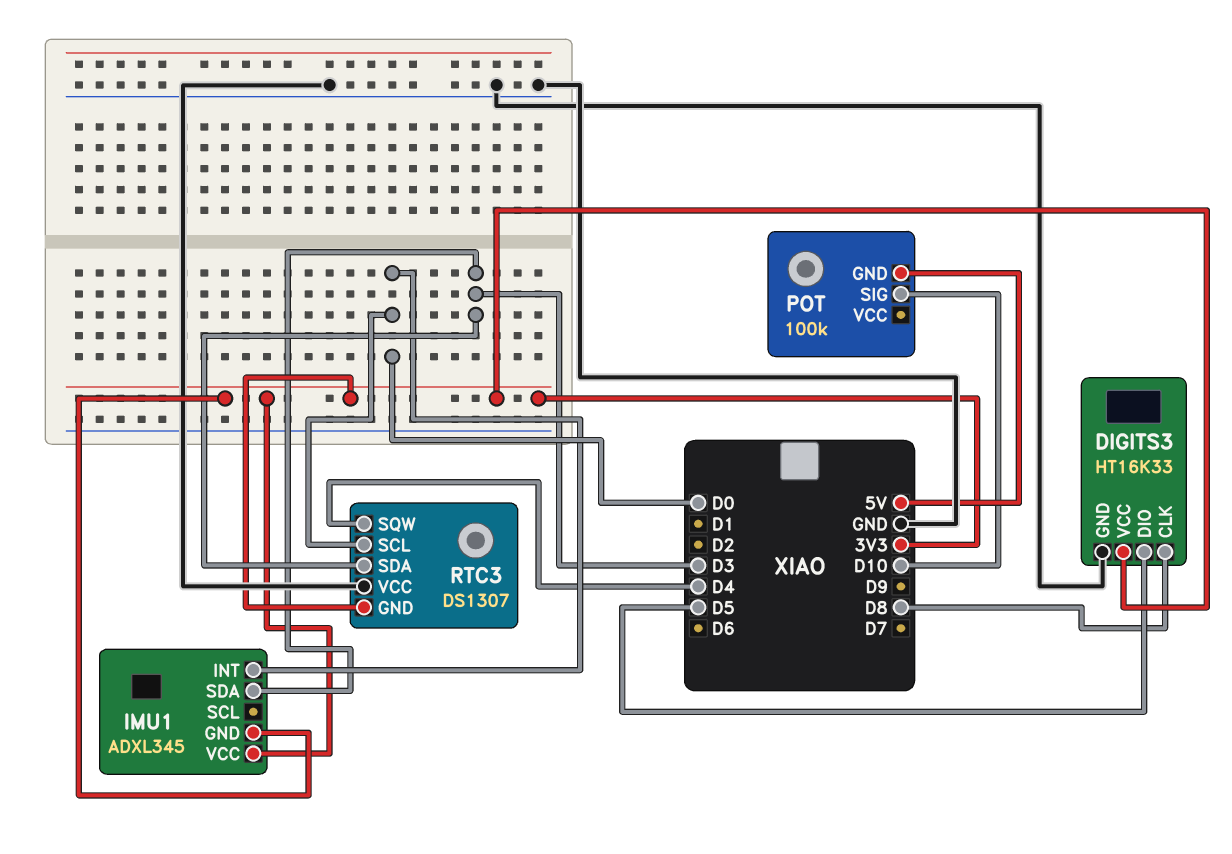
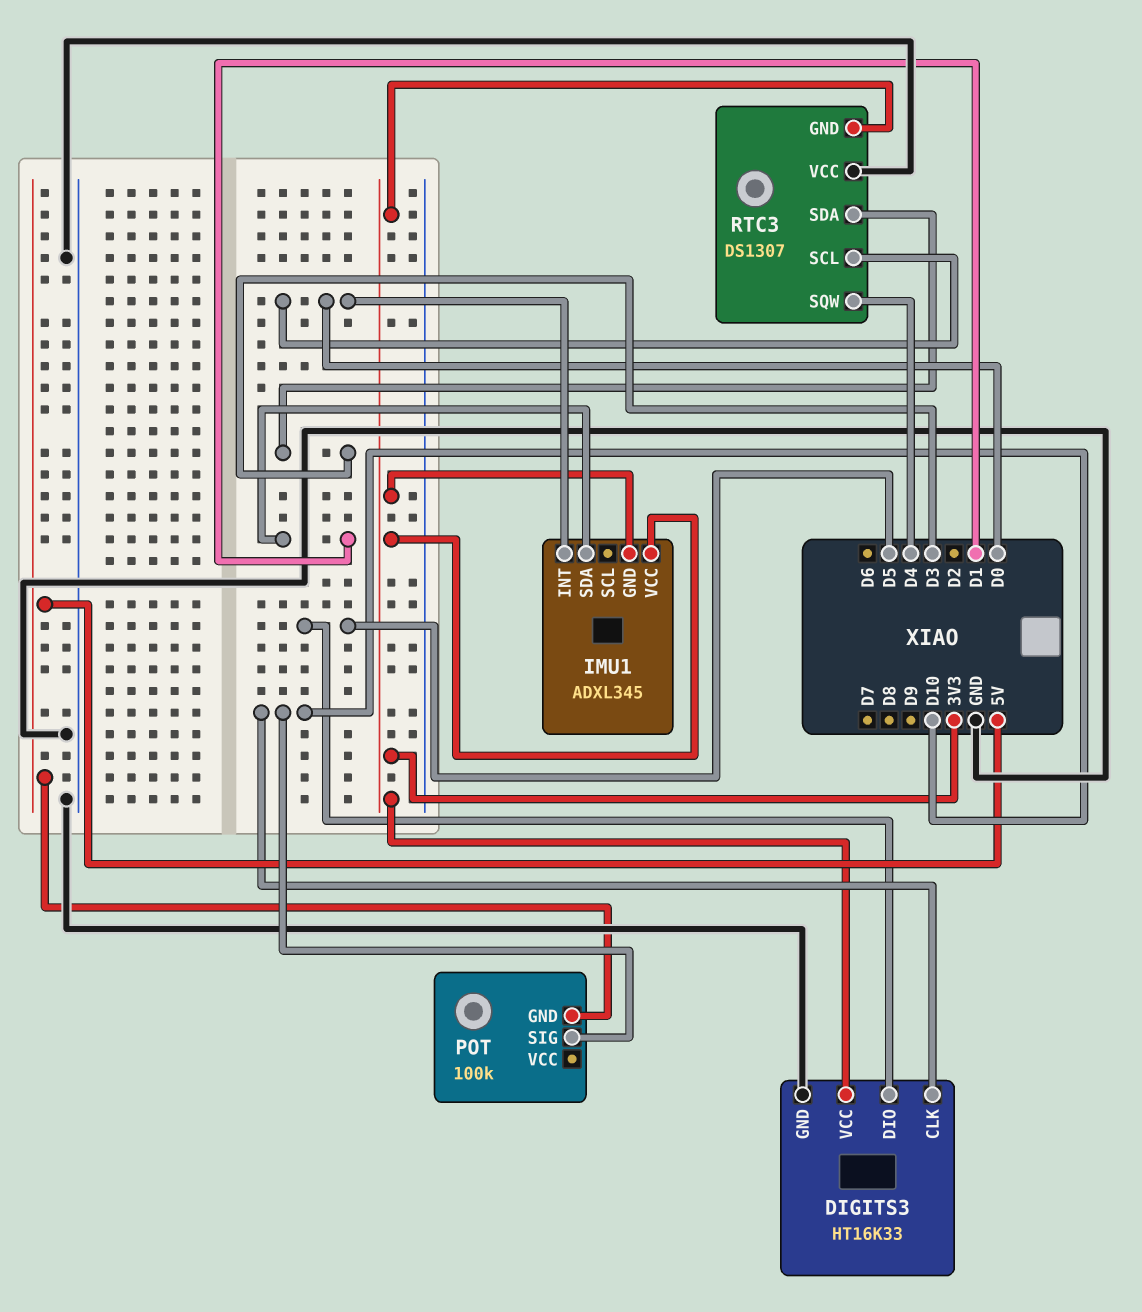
DIGITS3 pin CLK: D8 -> D10
IMU1 pin SDA: D3 -> D1

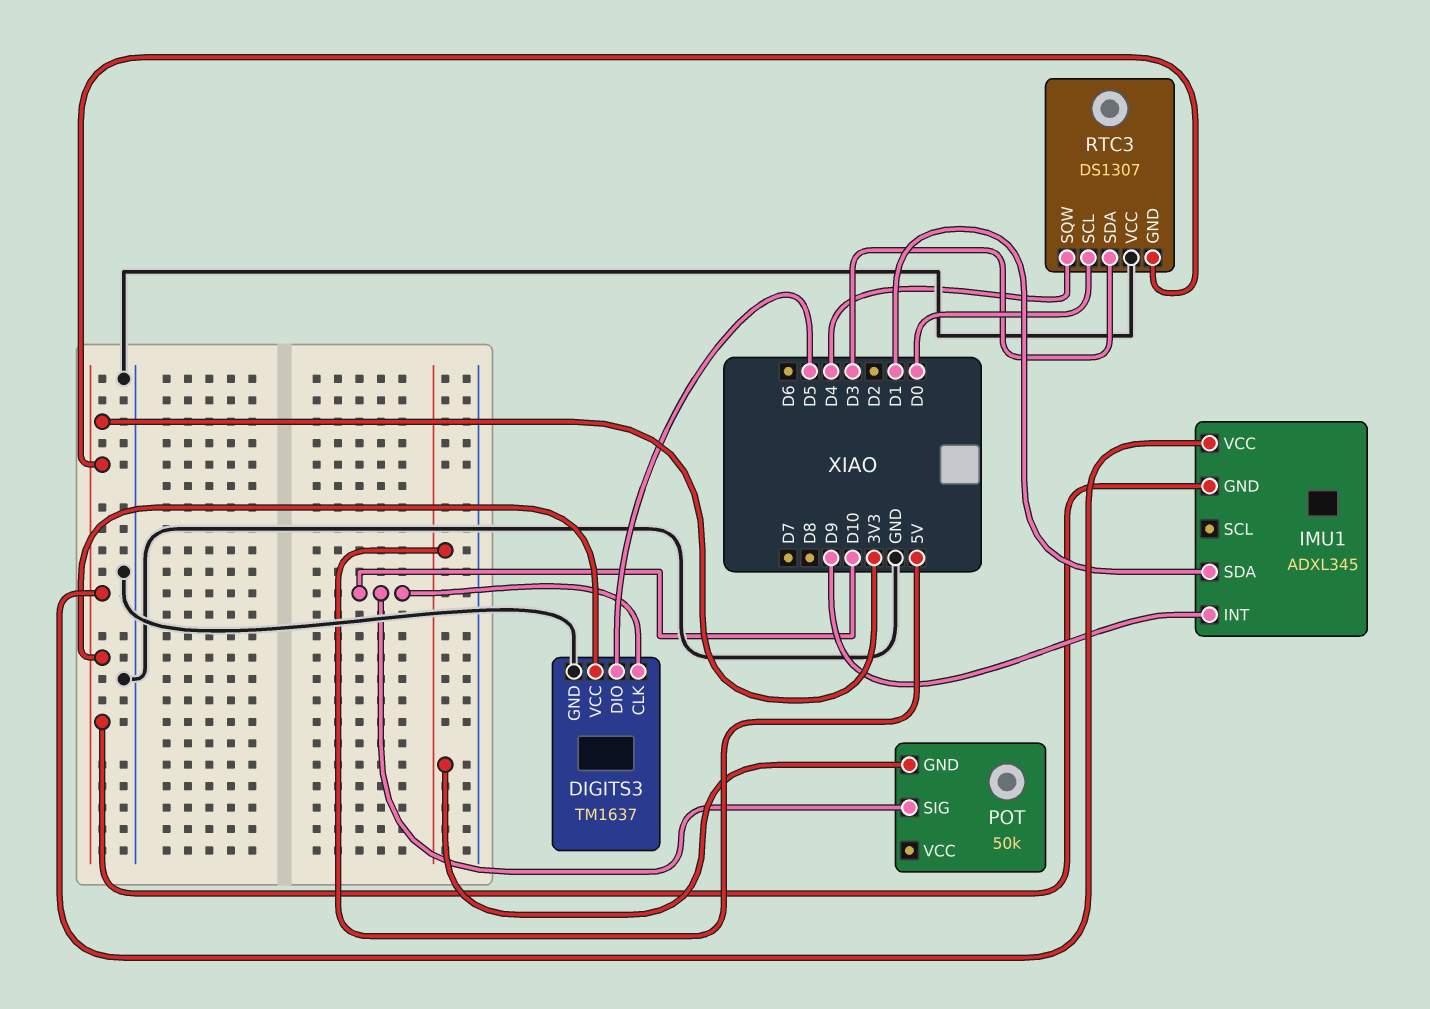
DIGITS3: HT16K33 -> TM1637
IMU1 pin INT: D0 -> D9
POT: 100k -> 50k

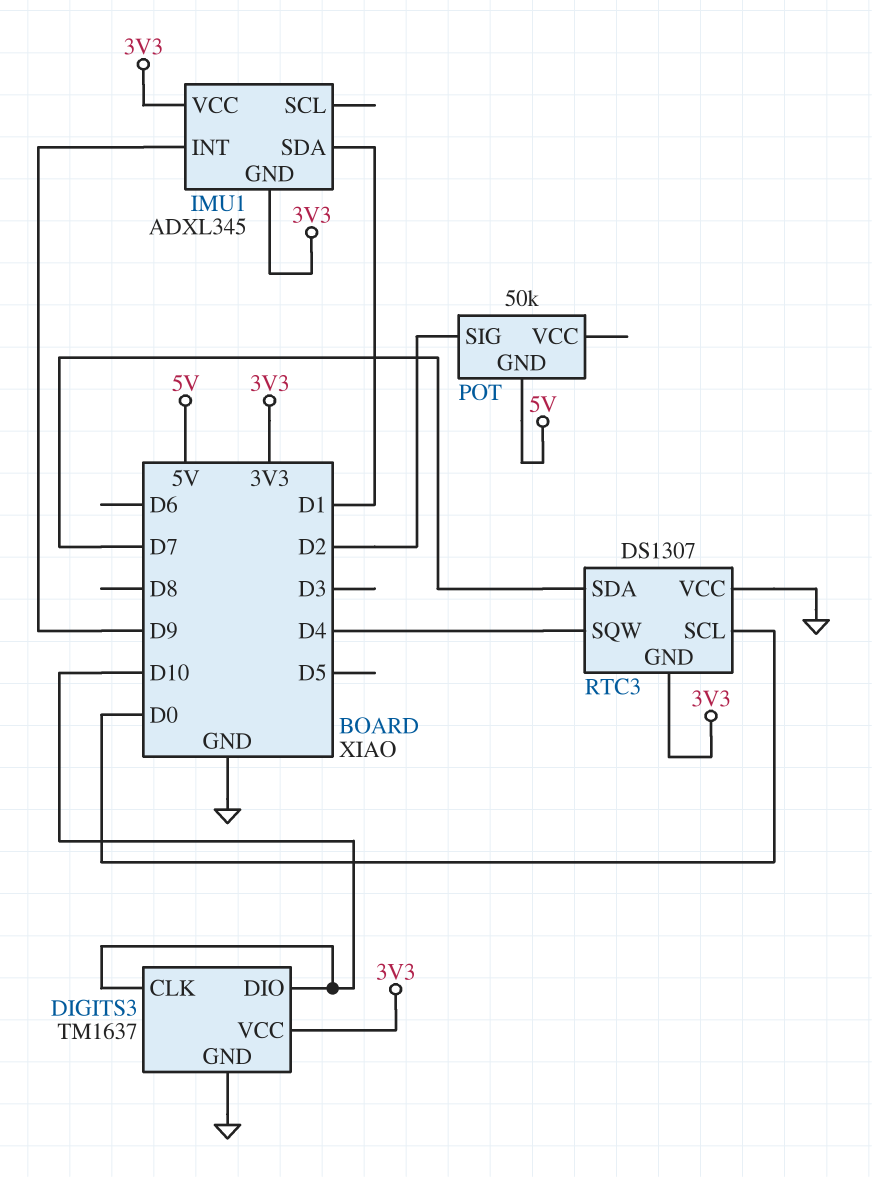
DIGITS3 pin DIO: D5 -> D10
POT pin SIG: D10 -> D2
RTC3 pin SDA: D3 -> D7

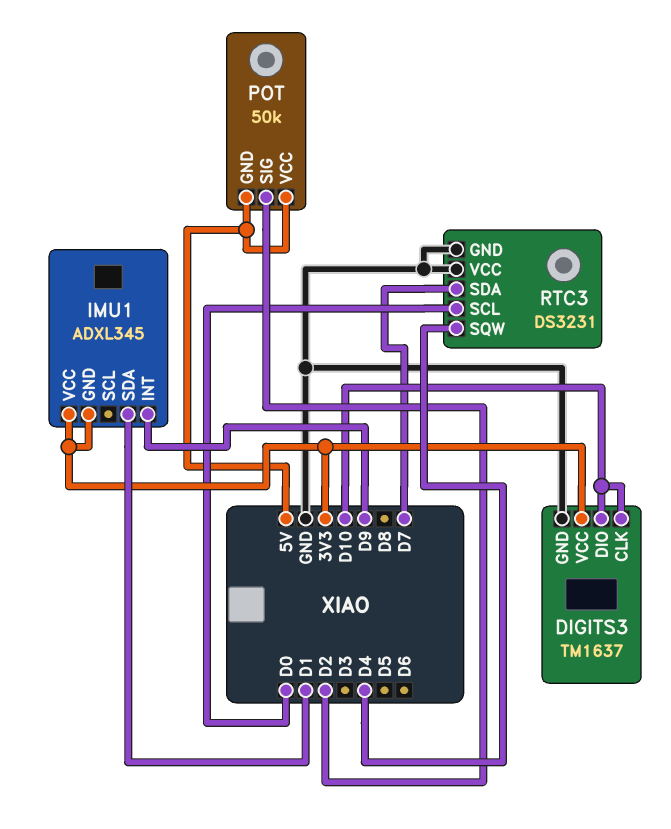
POT pin VCC: none -> 5V
RTC3: DS1307 -> DS3231
RTC3 pin GND: 3V3 -> GND

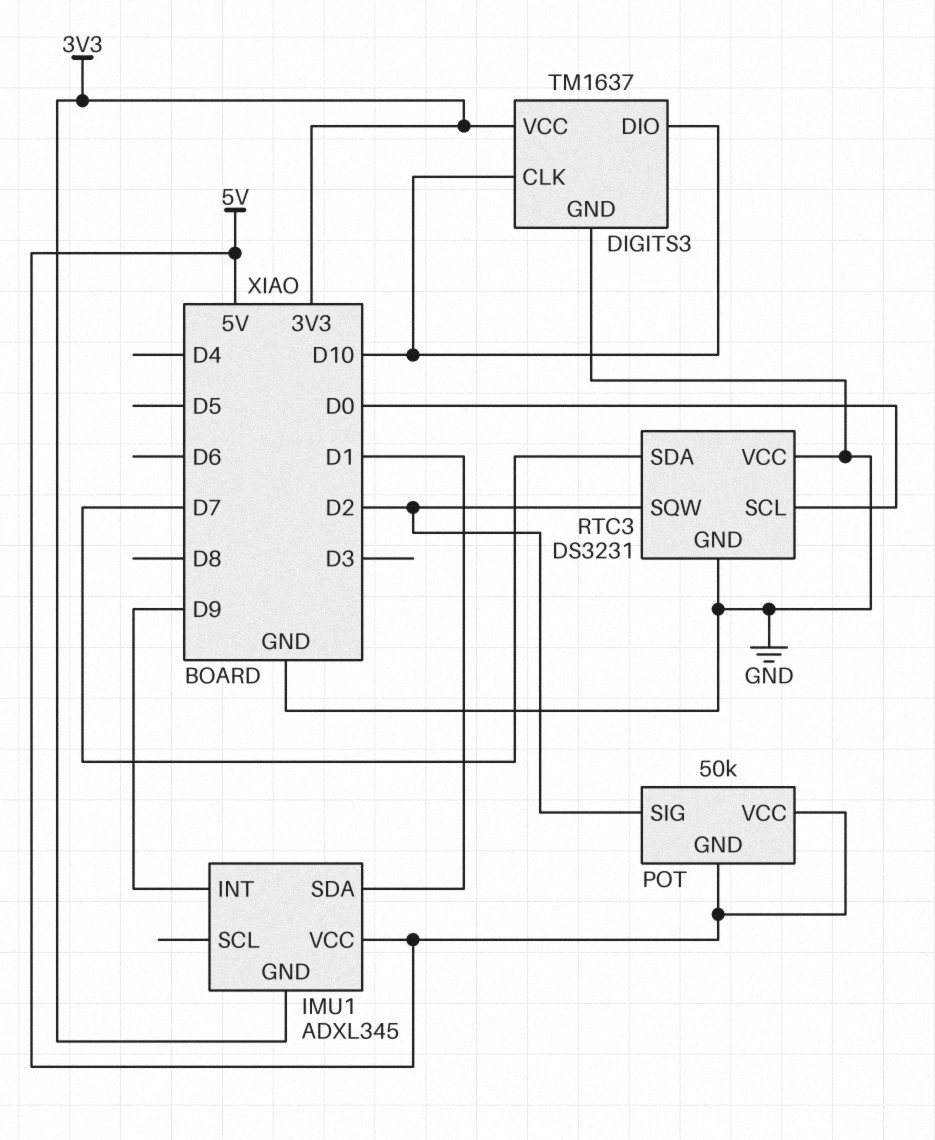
IMU1 pin VCC: 3V3 -> 5V
RTC3 pin SQW: D4 -> D2

